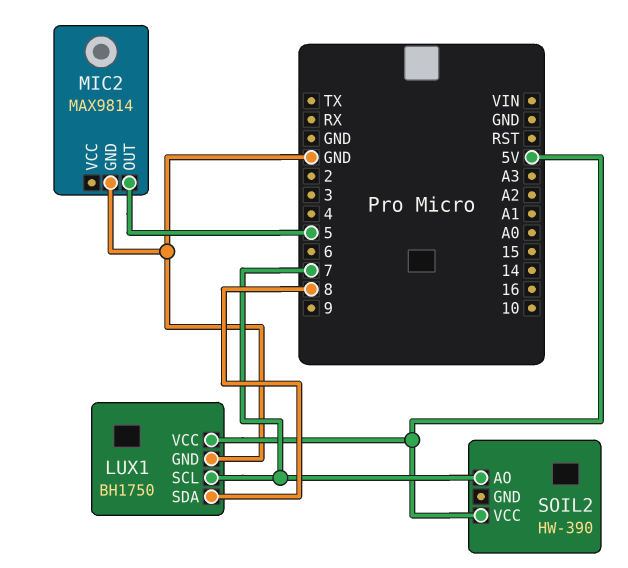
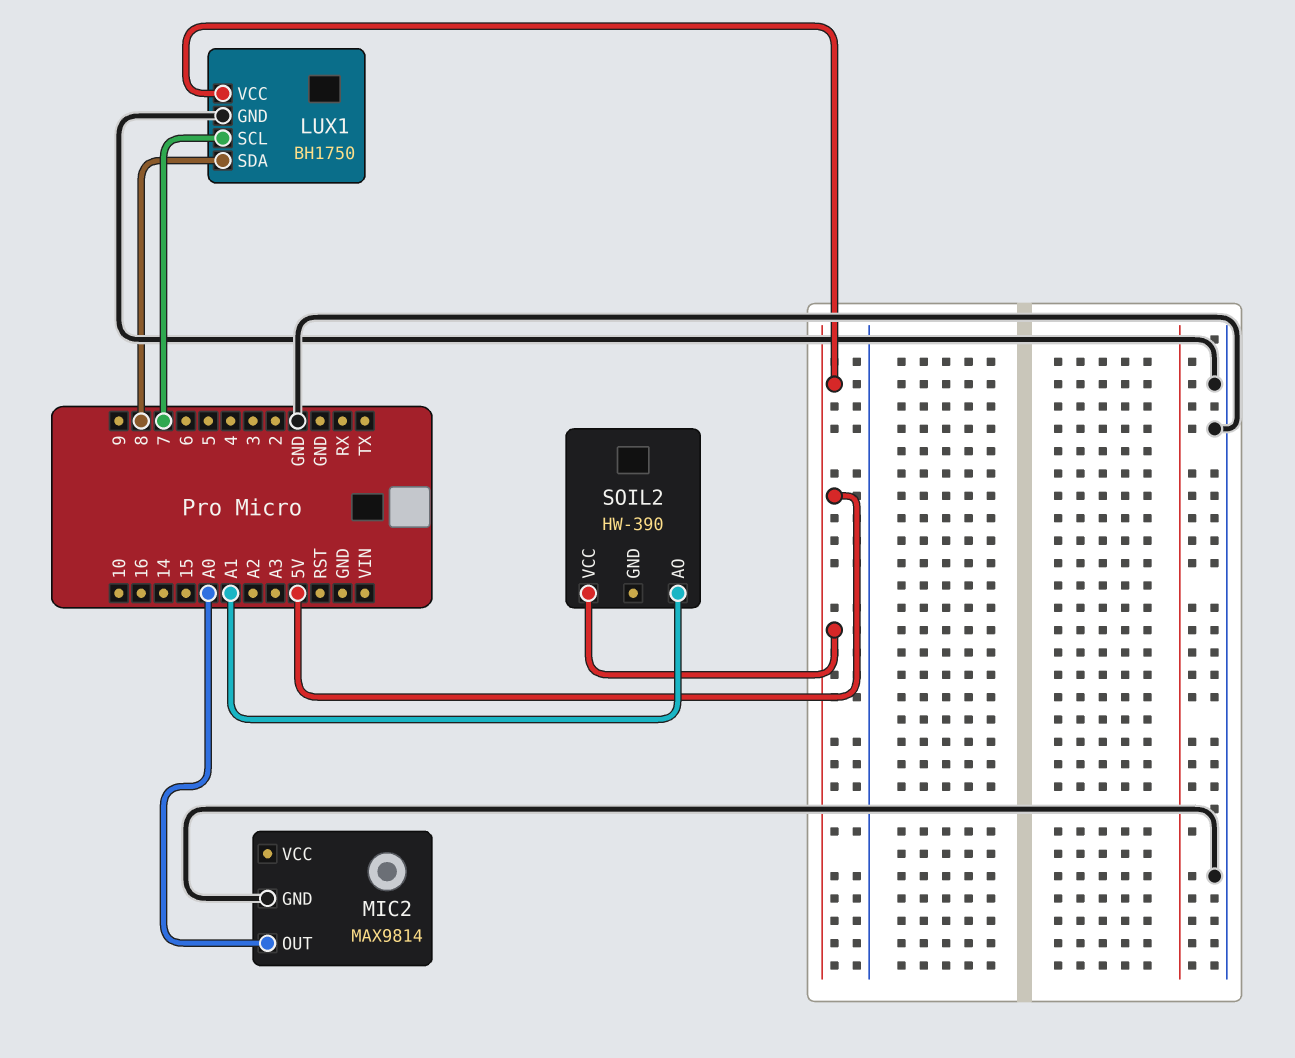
MIC2 pin OUT: 5 -> A0
SOIL2 pin AO: 7 -> A1

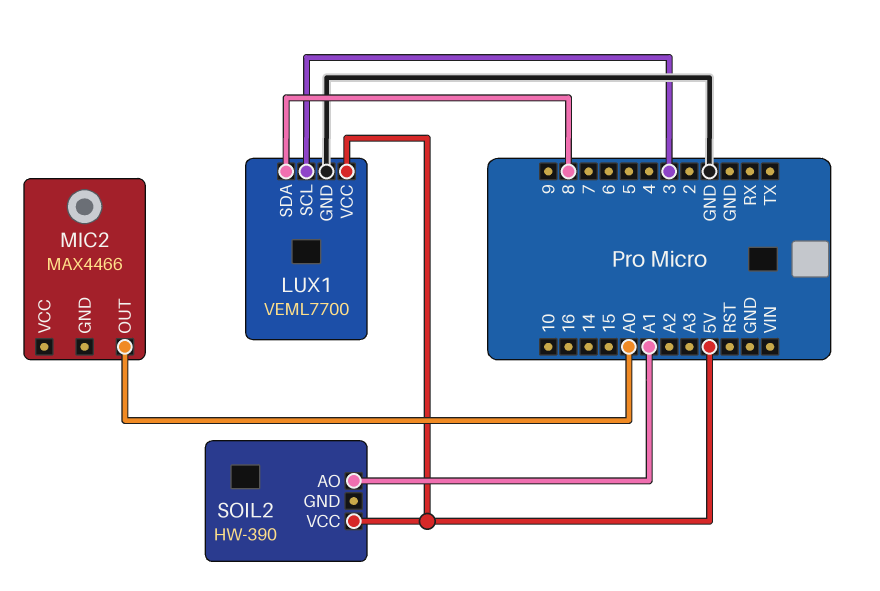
LUX1: BH1750 -> VEML7700
LUX1 pin SCL: 7 -> 3
MIC2: MAX9814 -> MAX4466
MIC2 pin GND: GND -> none

